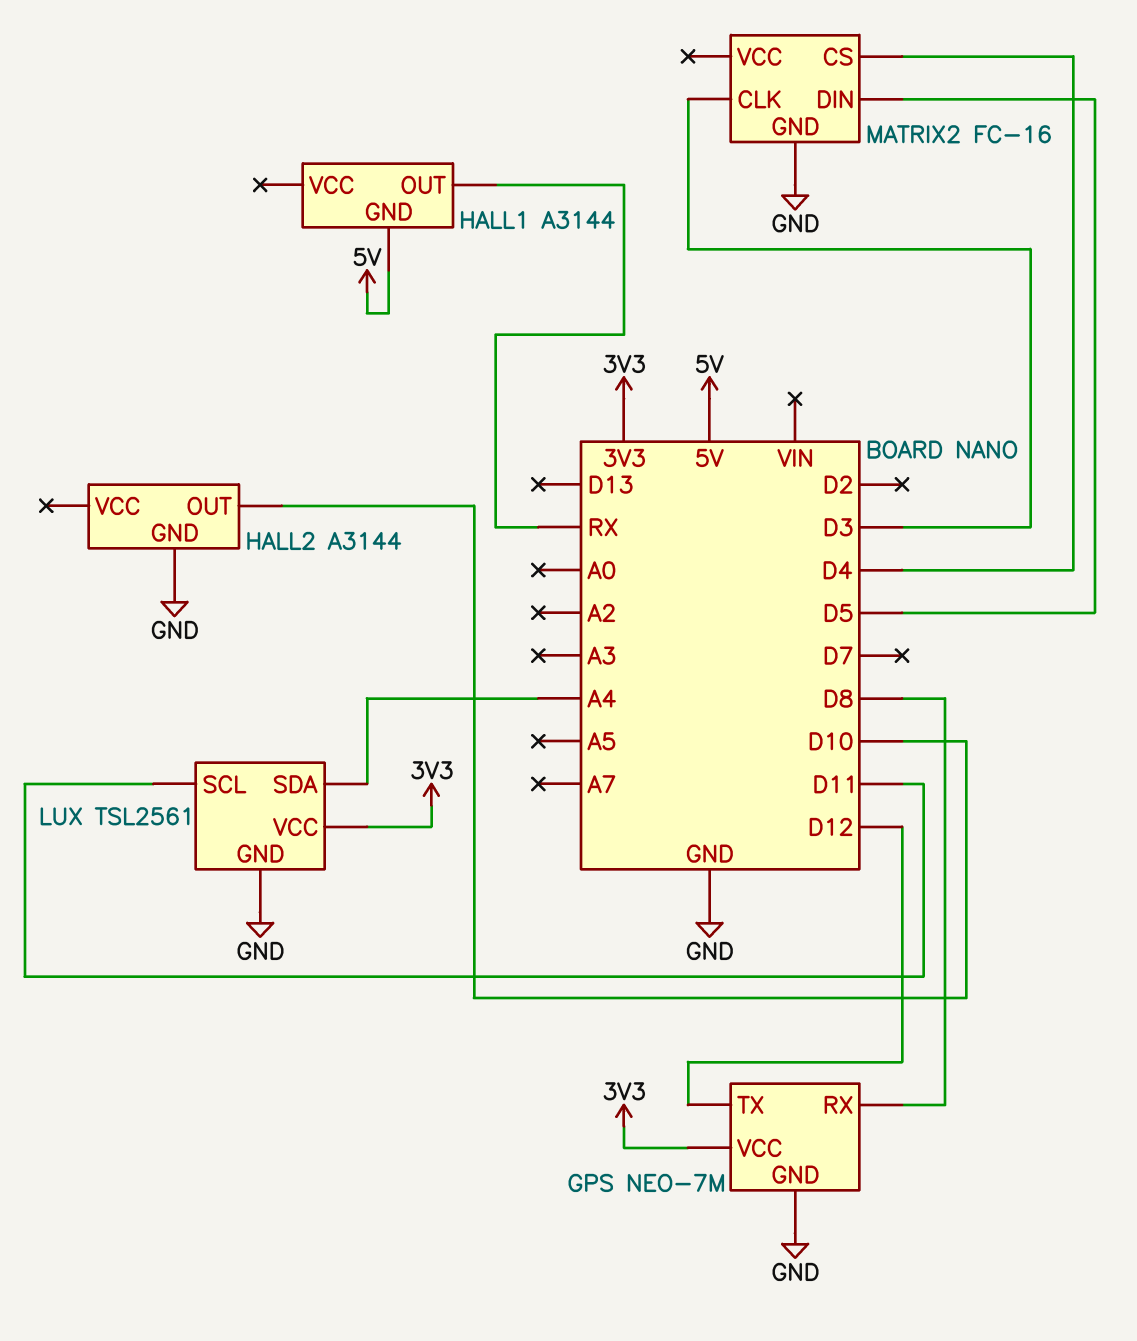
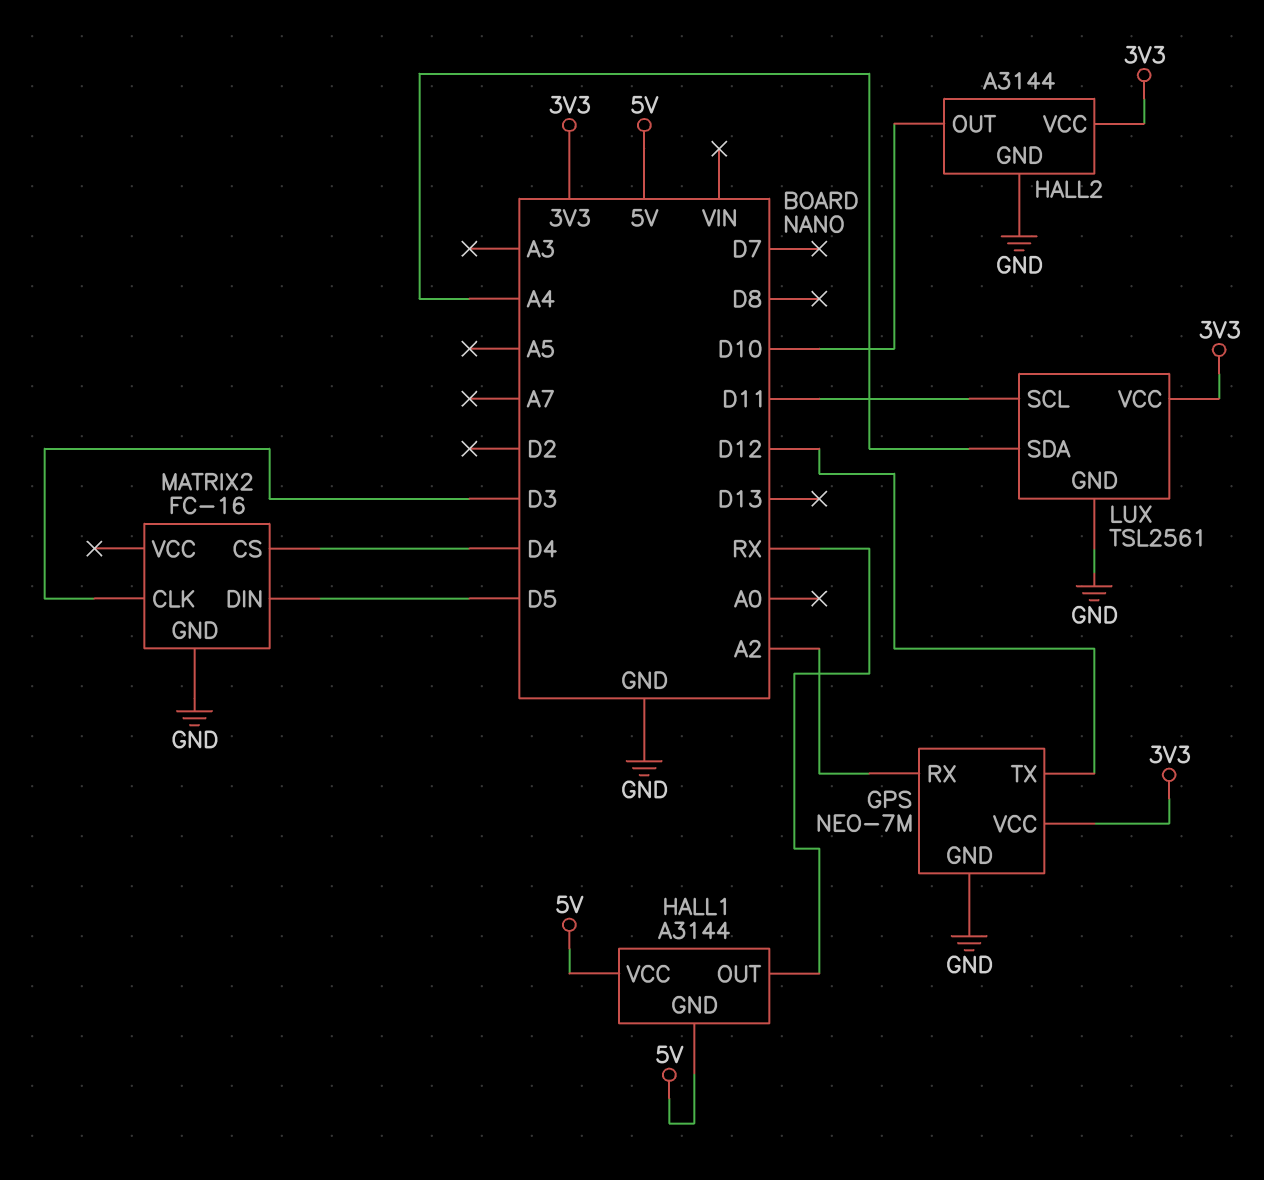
GPS pin RX: D8 -> A2
HALL1 pin VCC: none -> 5V
HALL2 pin VCC: none -> 3V3

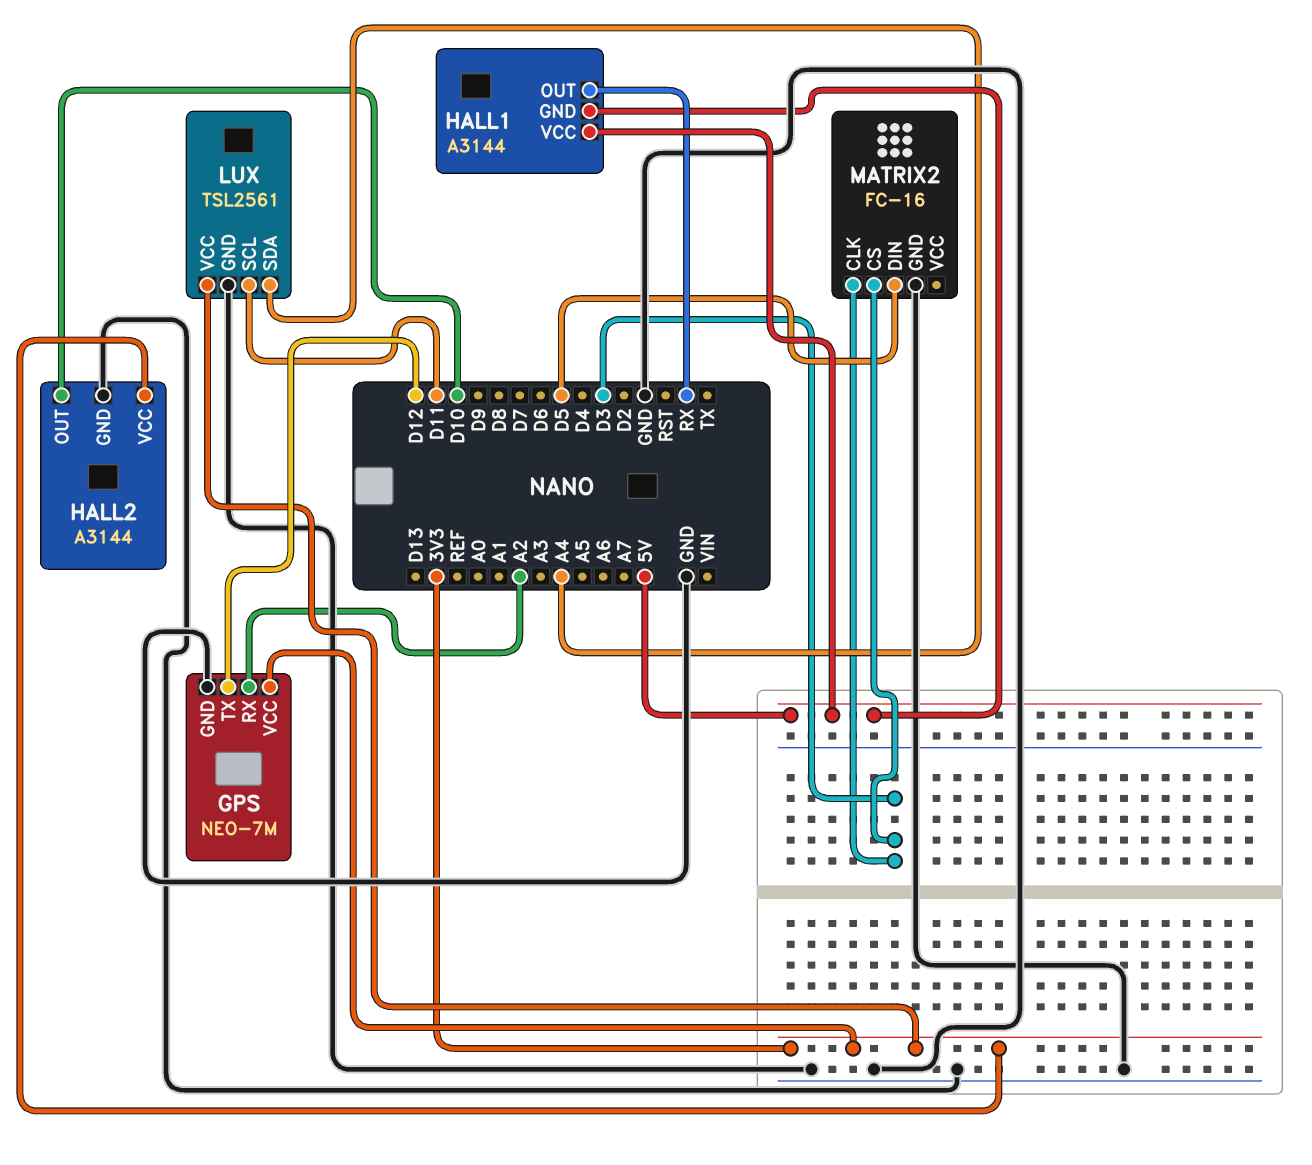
MATRIX2 pin CS: D4 -> D3

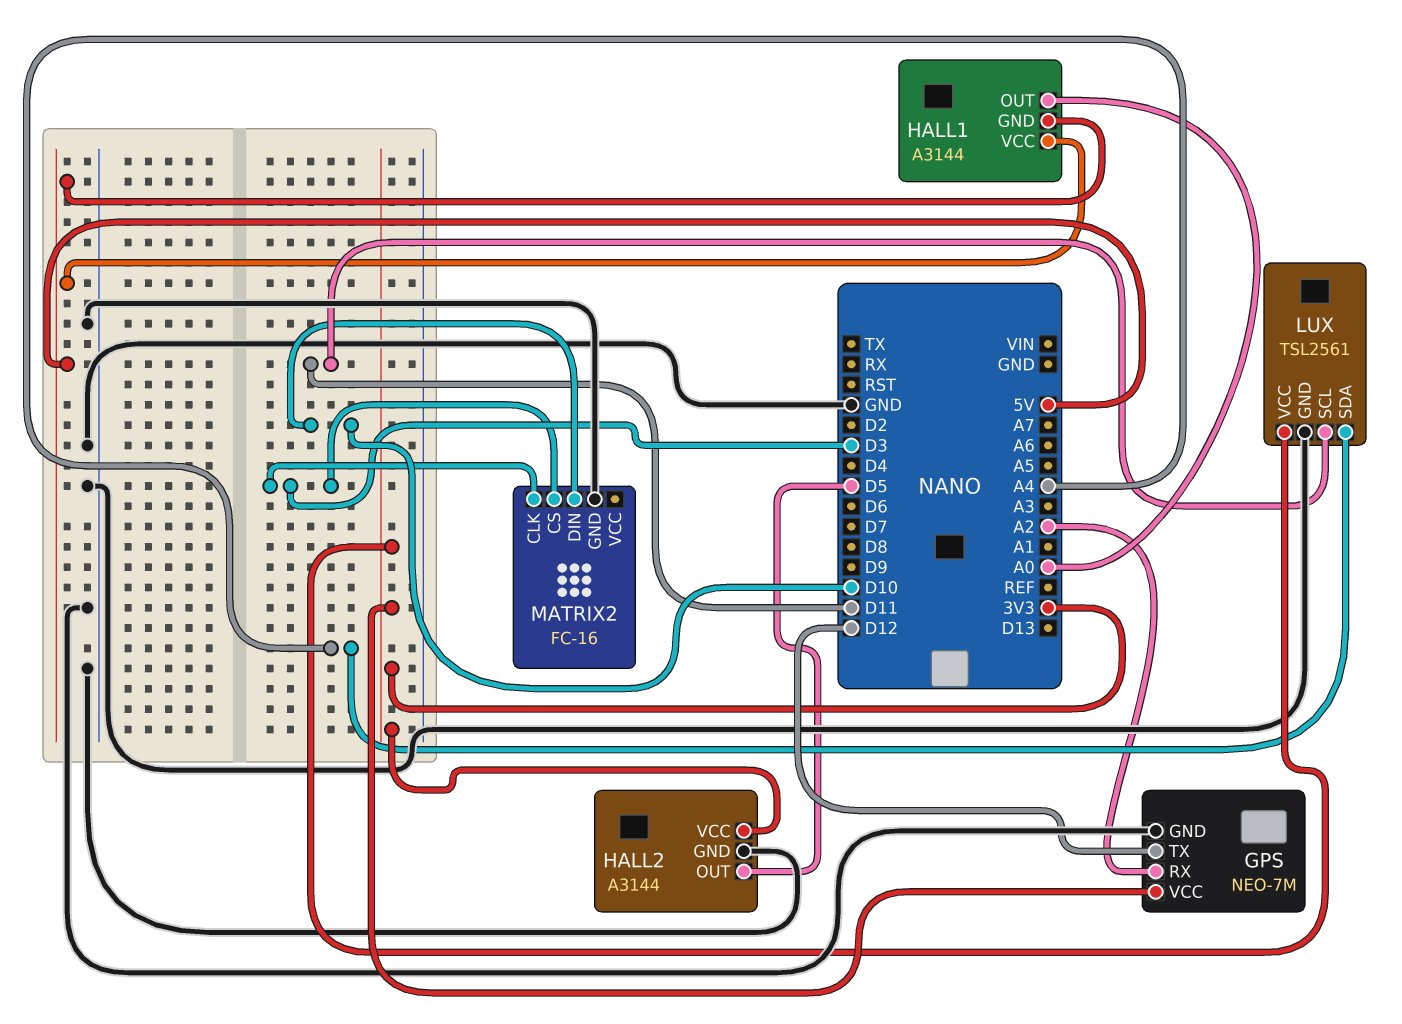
HALL1 pin OUT: RX -> A0
HALL2 pin OUT: D10 -> D5
MATRIX2 pin DIN: D5 -> D10

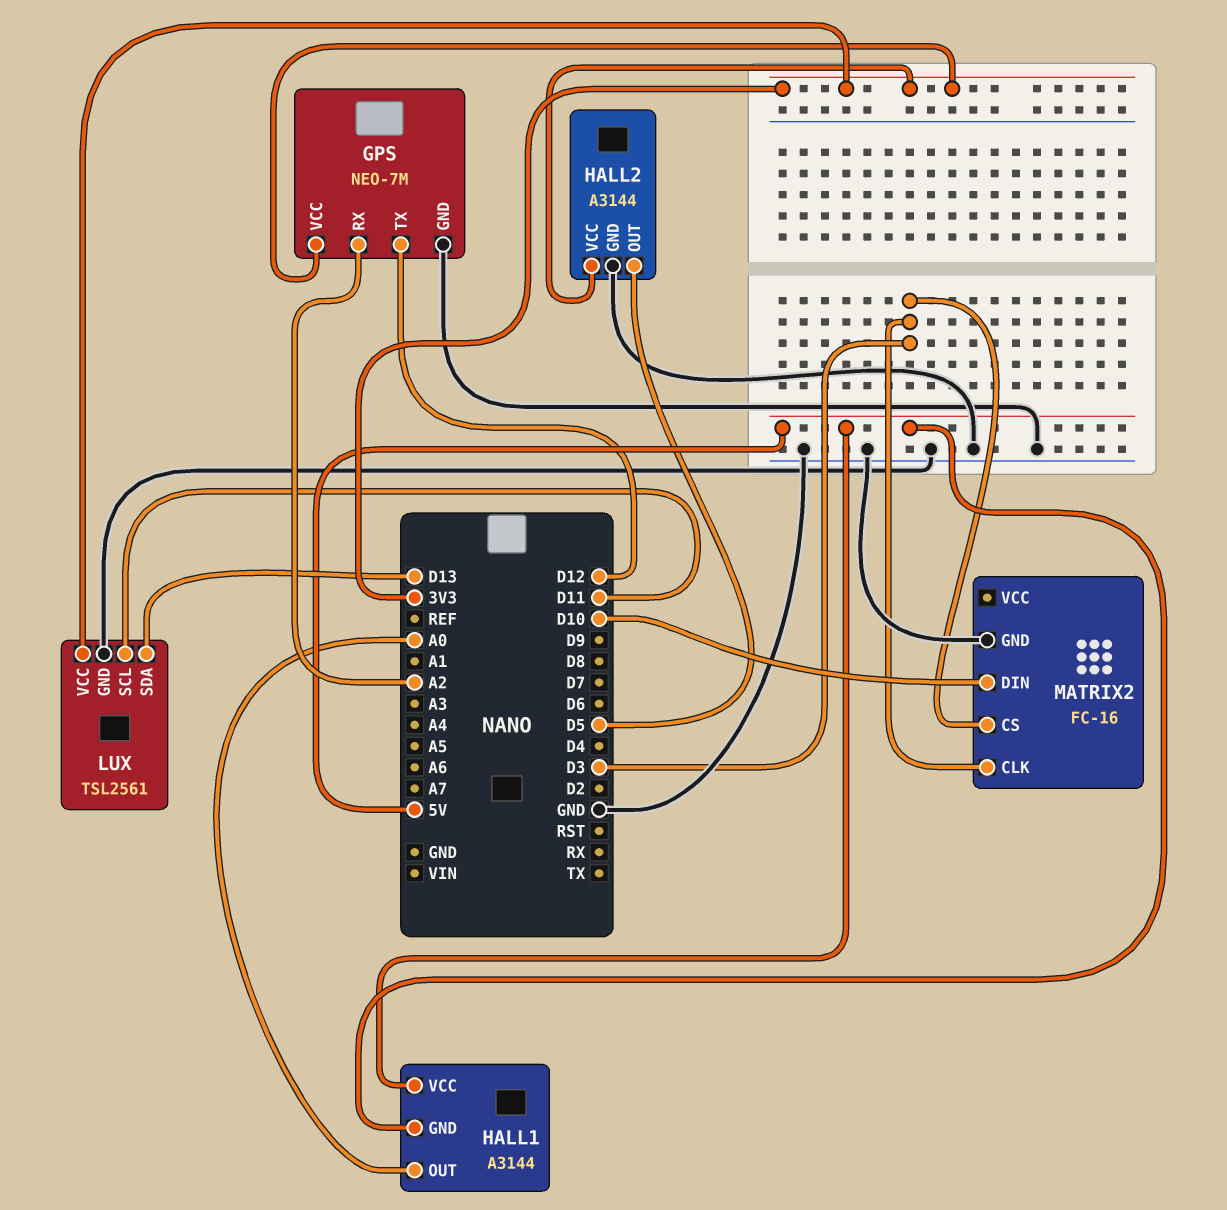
LUX pin SDA: A4 -> D13

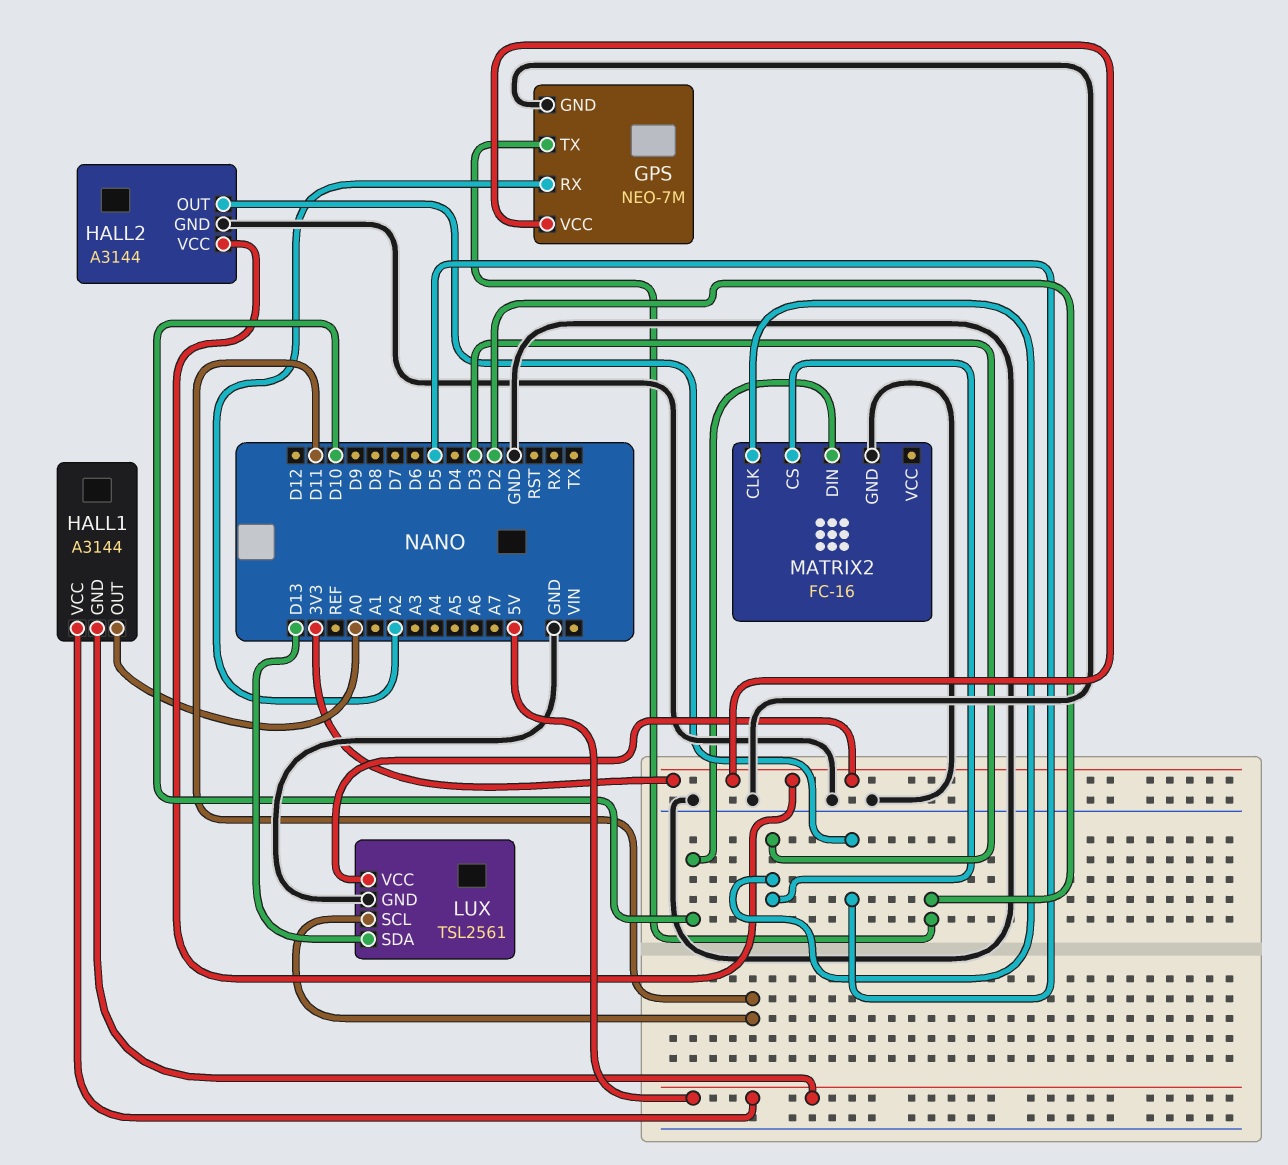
GPS pin TX: D12 -> D2

